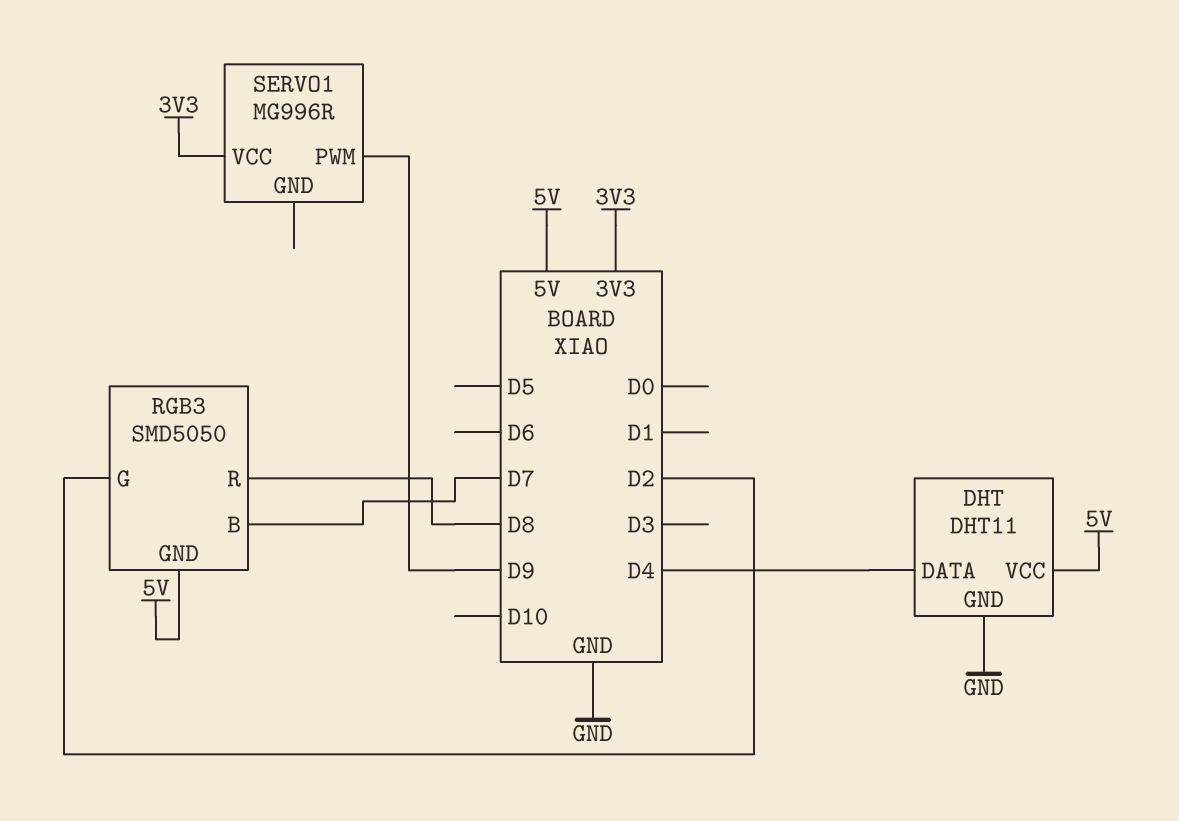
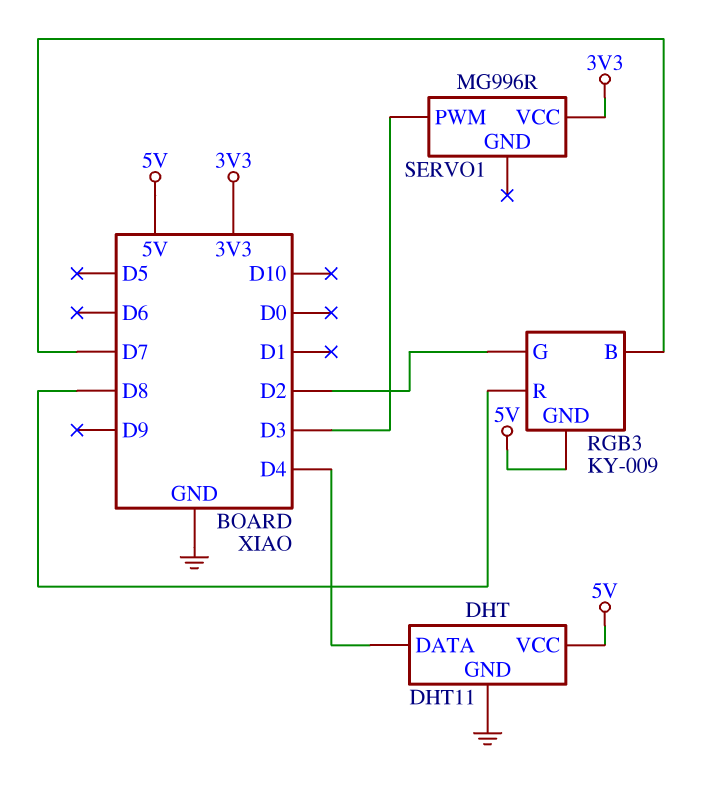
RGB3: SMD5050 -> KY-009
SERVO1 pin PWM: D9 -> D3

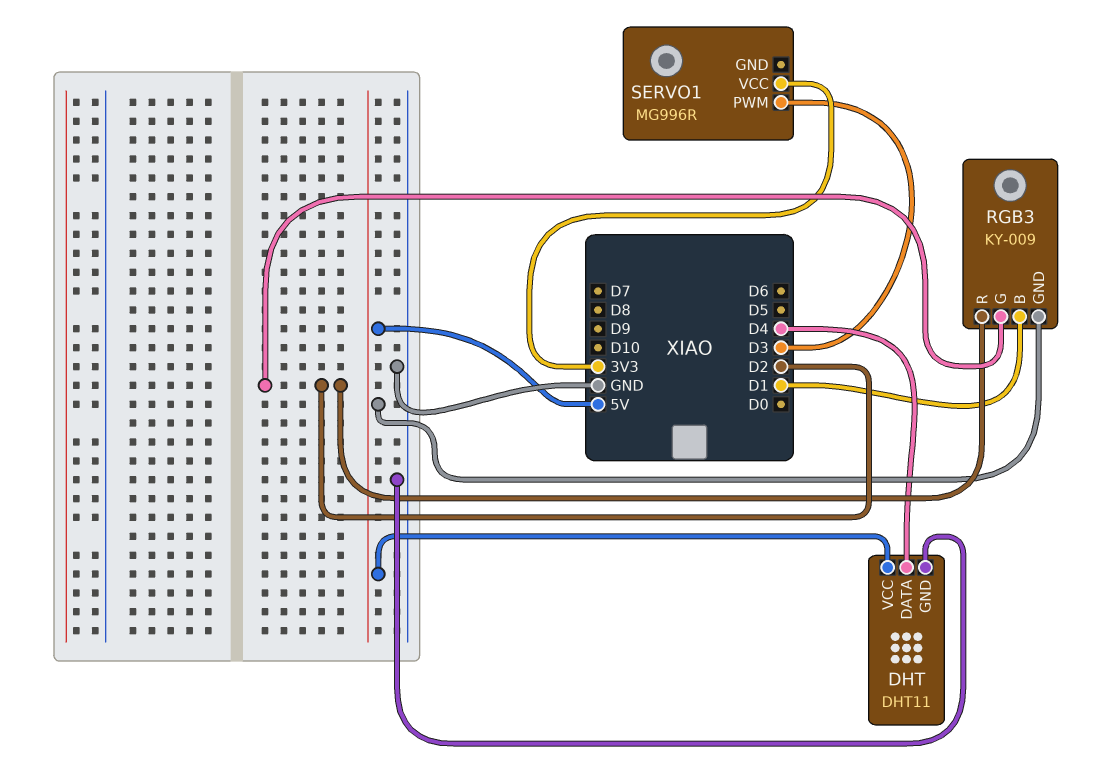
RGB3 pin B: D7 -> D1
RGB3 pin R: D8 -> D2

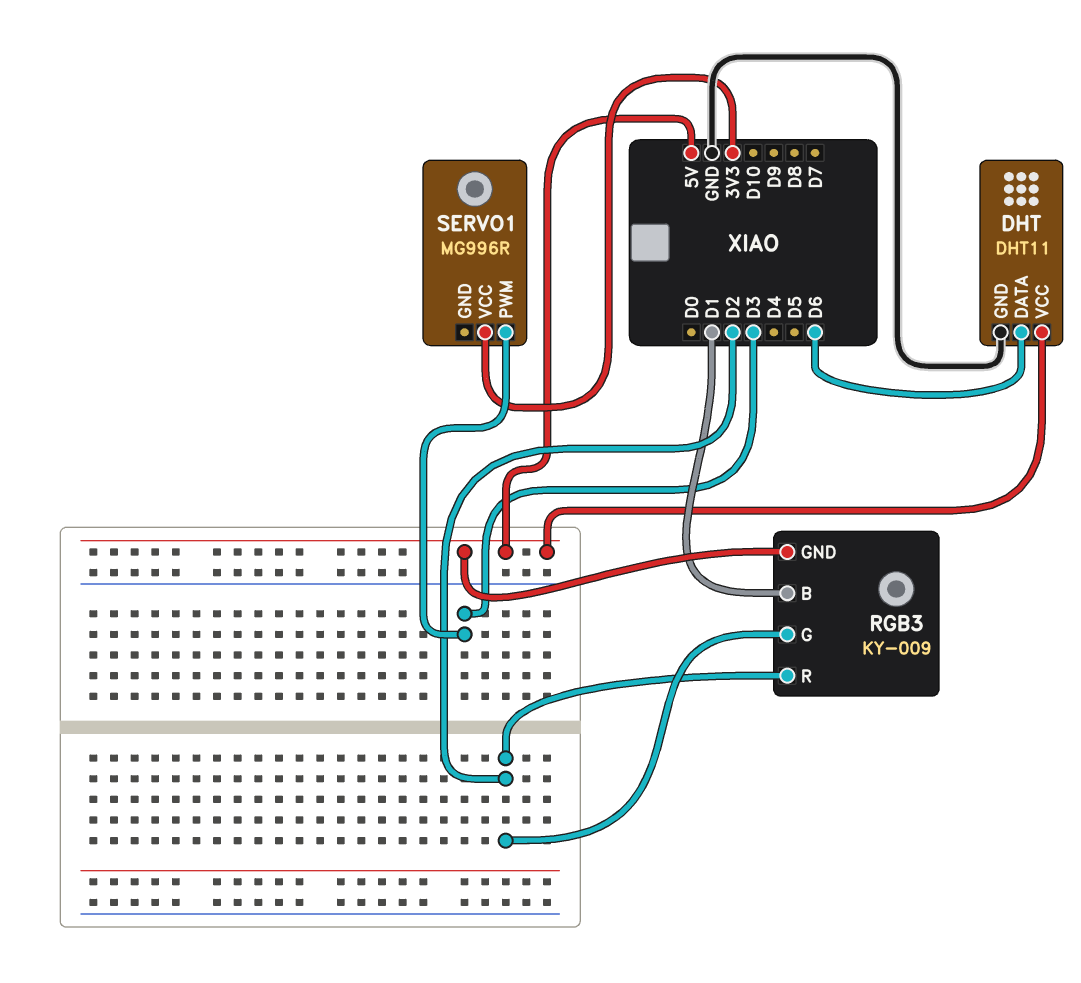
DHT pin DATA: D4 -> D6

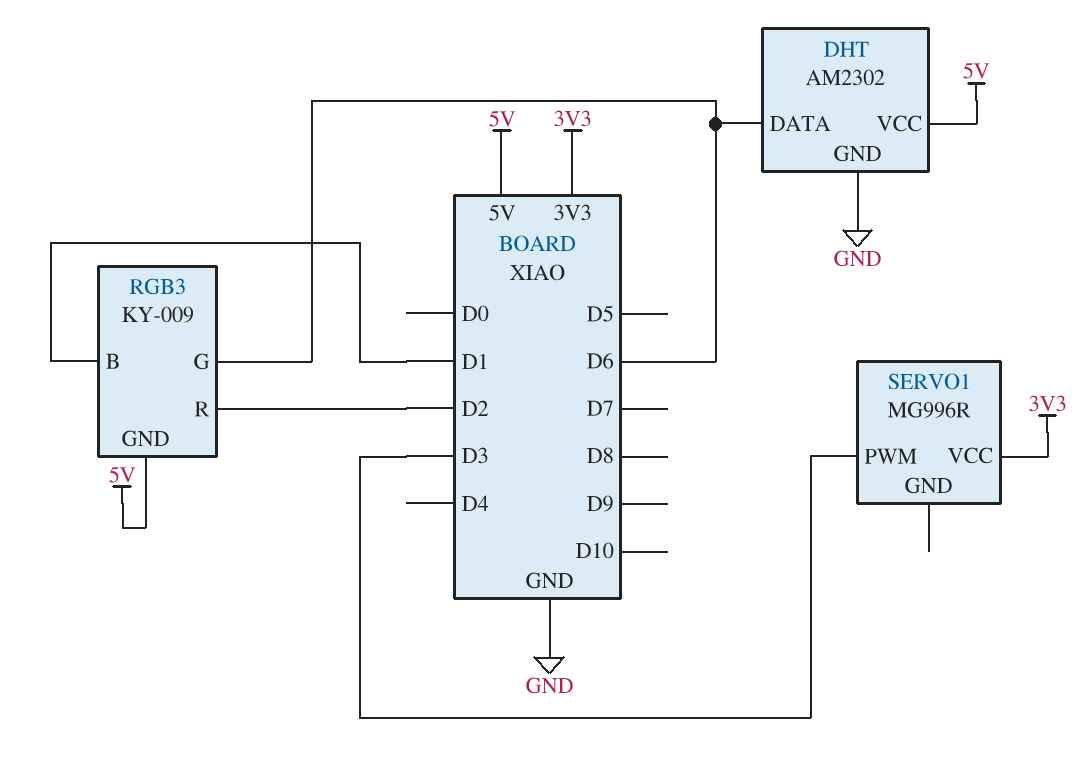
DHT: DHT11 -> AM2302
RGB3 pin G: D2 -> D6

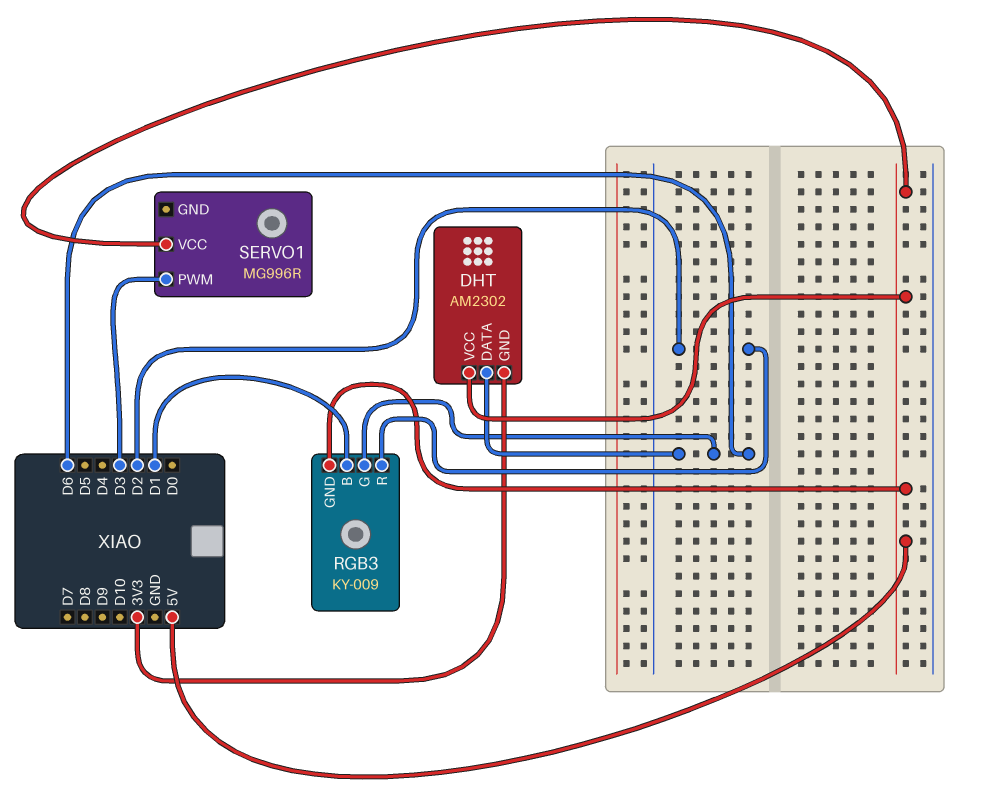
DHT pin GND: GND -> 3V3
SERVO1 pin VCC: 3V3 -> 5V

